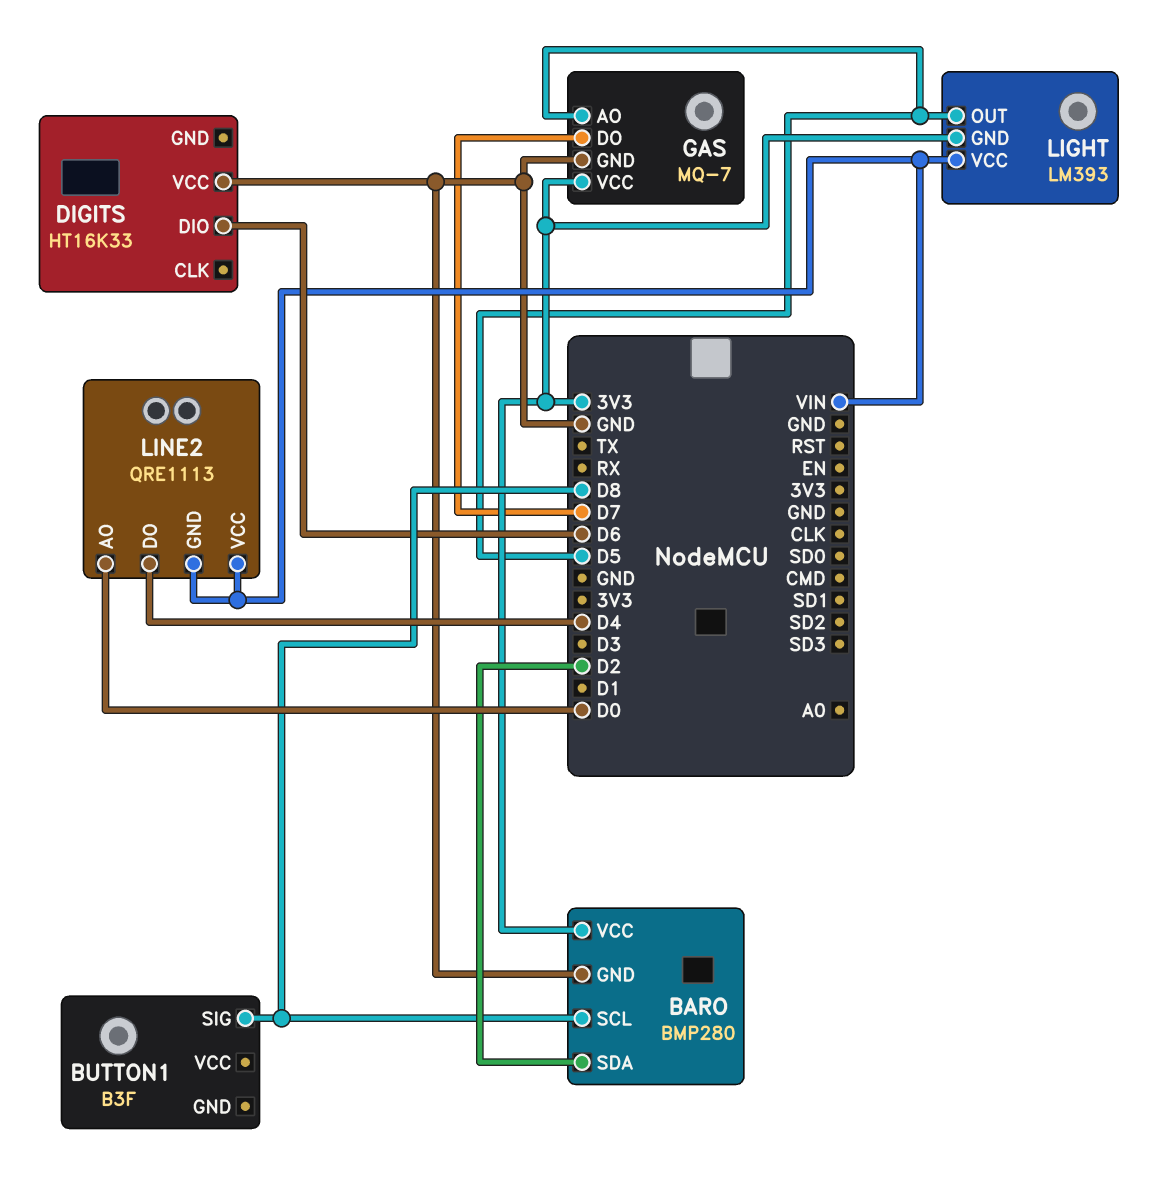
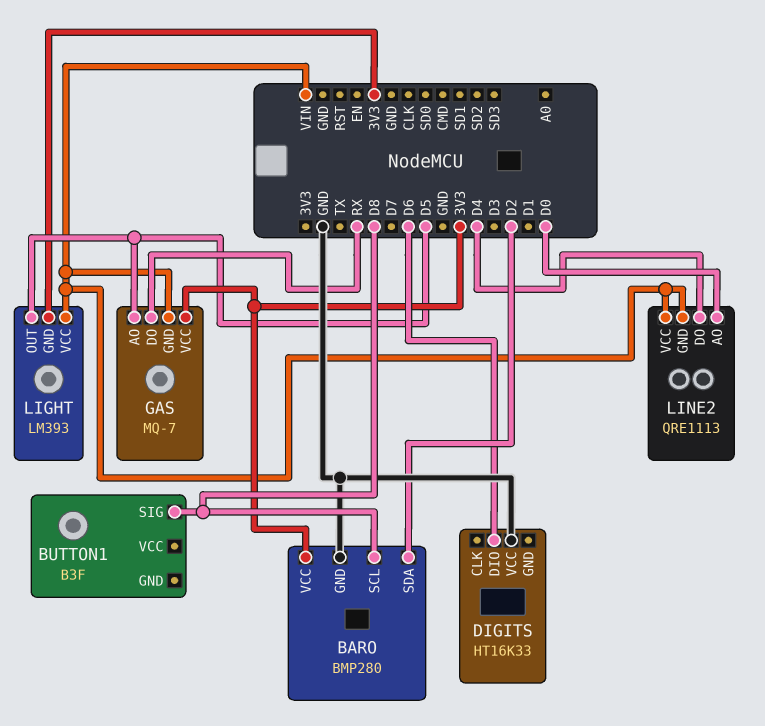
GAS pin DO: D7 -> RX
GAS pin GND: GND -> VIN

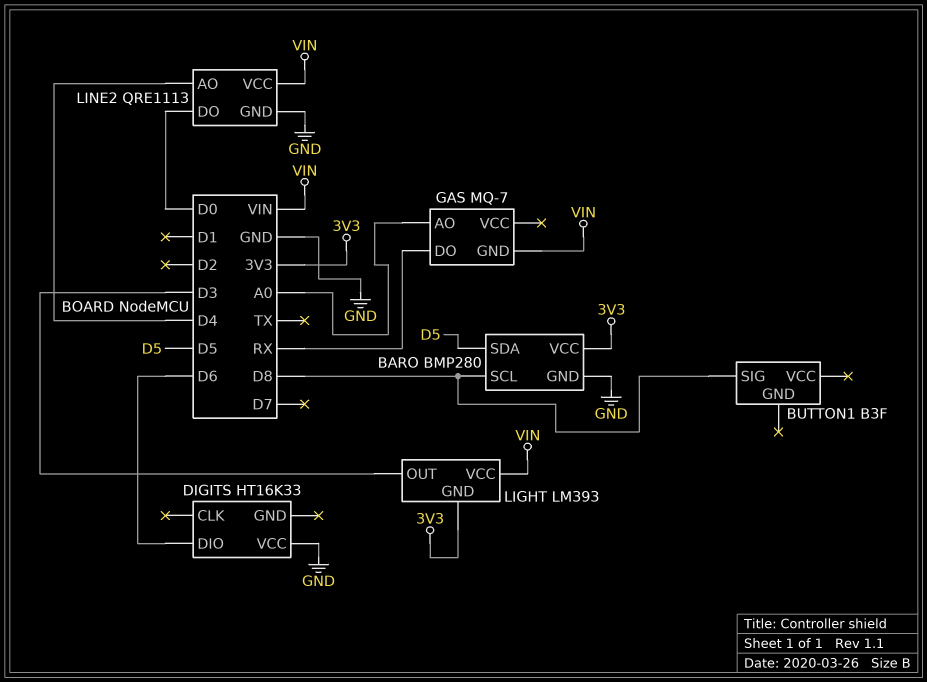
BARO pin SDA: D2 -> D5
GAS pin AO: D5 -> A0
GAS pin VCC: 3V3 -> none
LIGHT pin OUT: D5 -> D3
LINE2 pin AO: D0 -> D4
LINE2 pin DO: D4 -> D0
LINE2 pin GND: VIN -> GND

